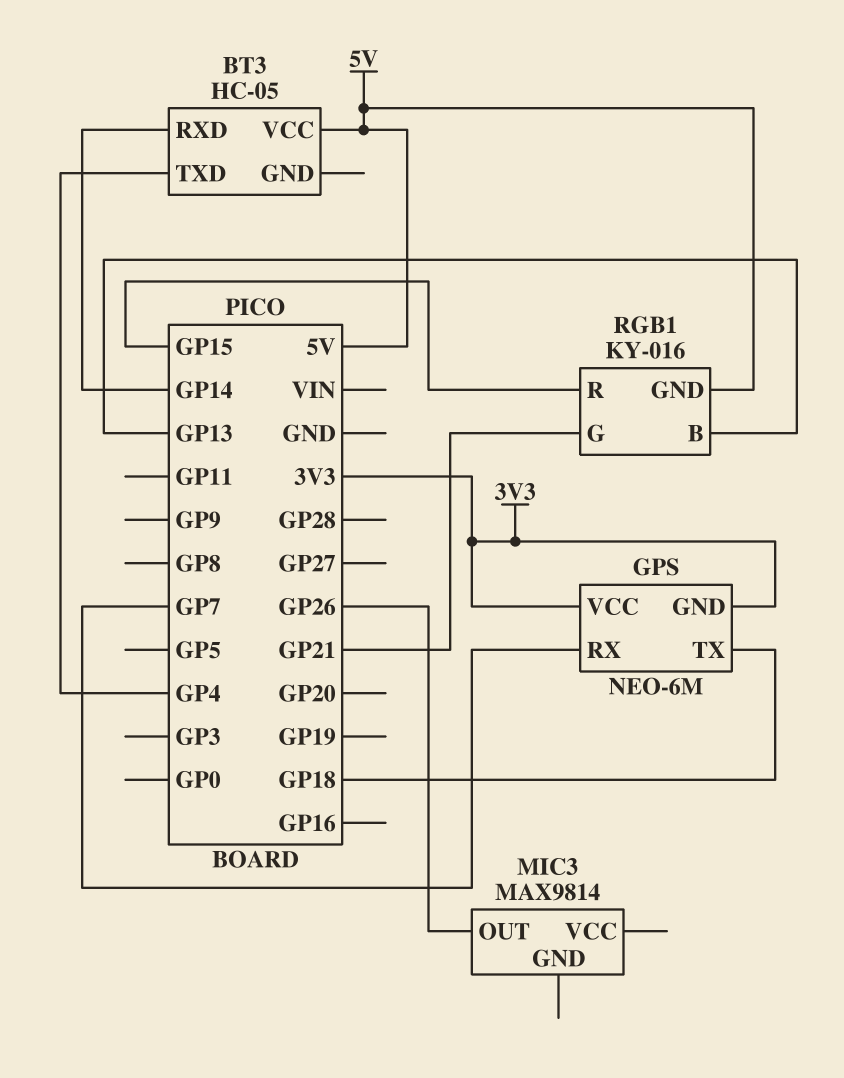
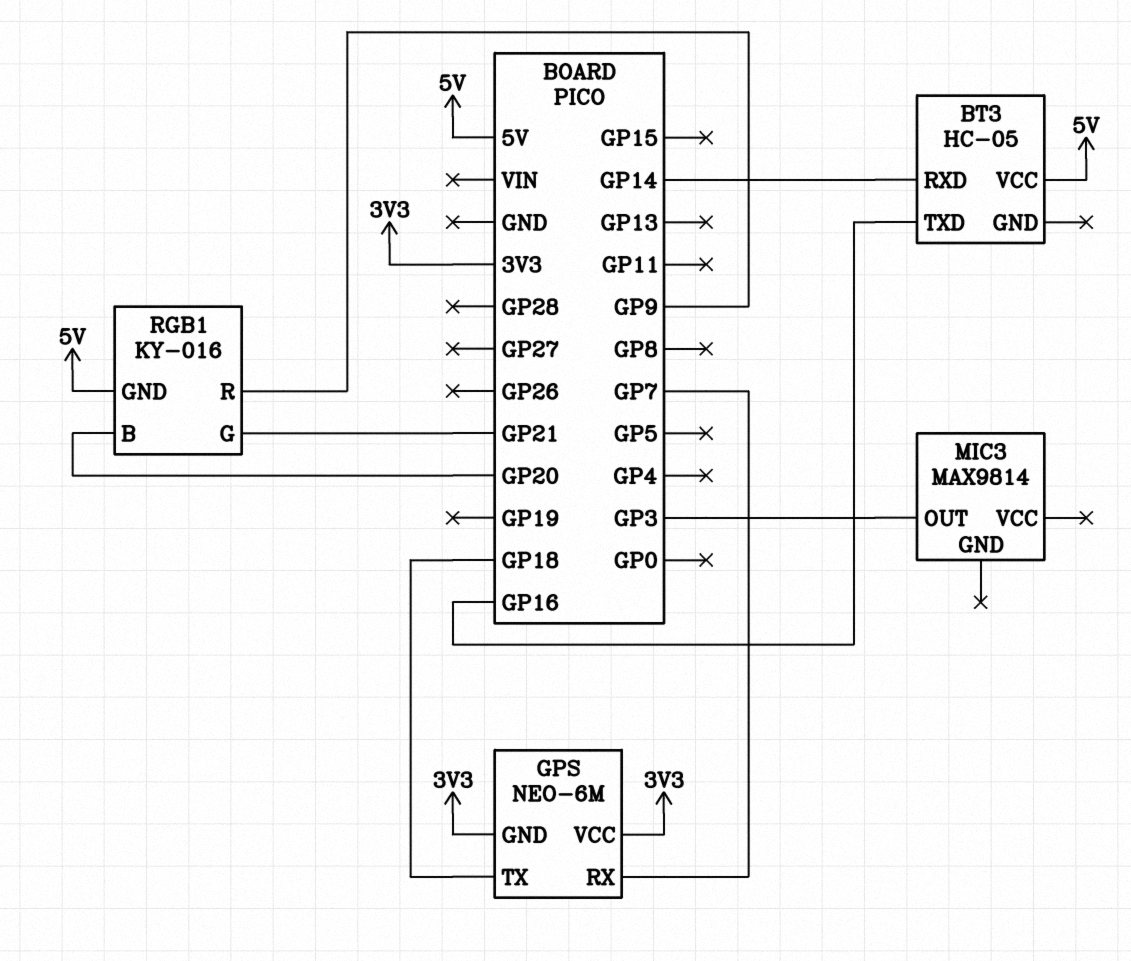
BT3 pin TXD: GP4 -> GP16
MIC3 pin OUT: GP26 -> GP3
RGB1 pin B: GP13 -> GP20
RGB1 pin R: GP15 -> GP9

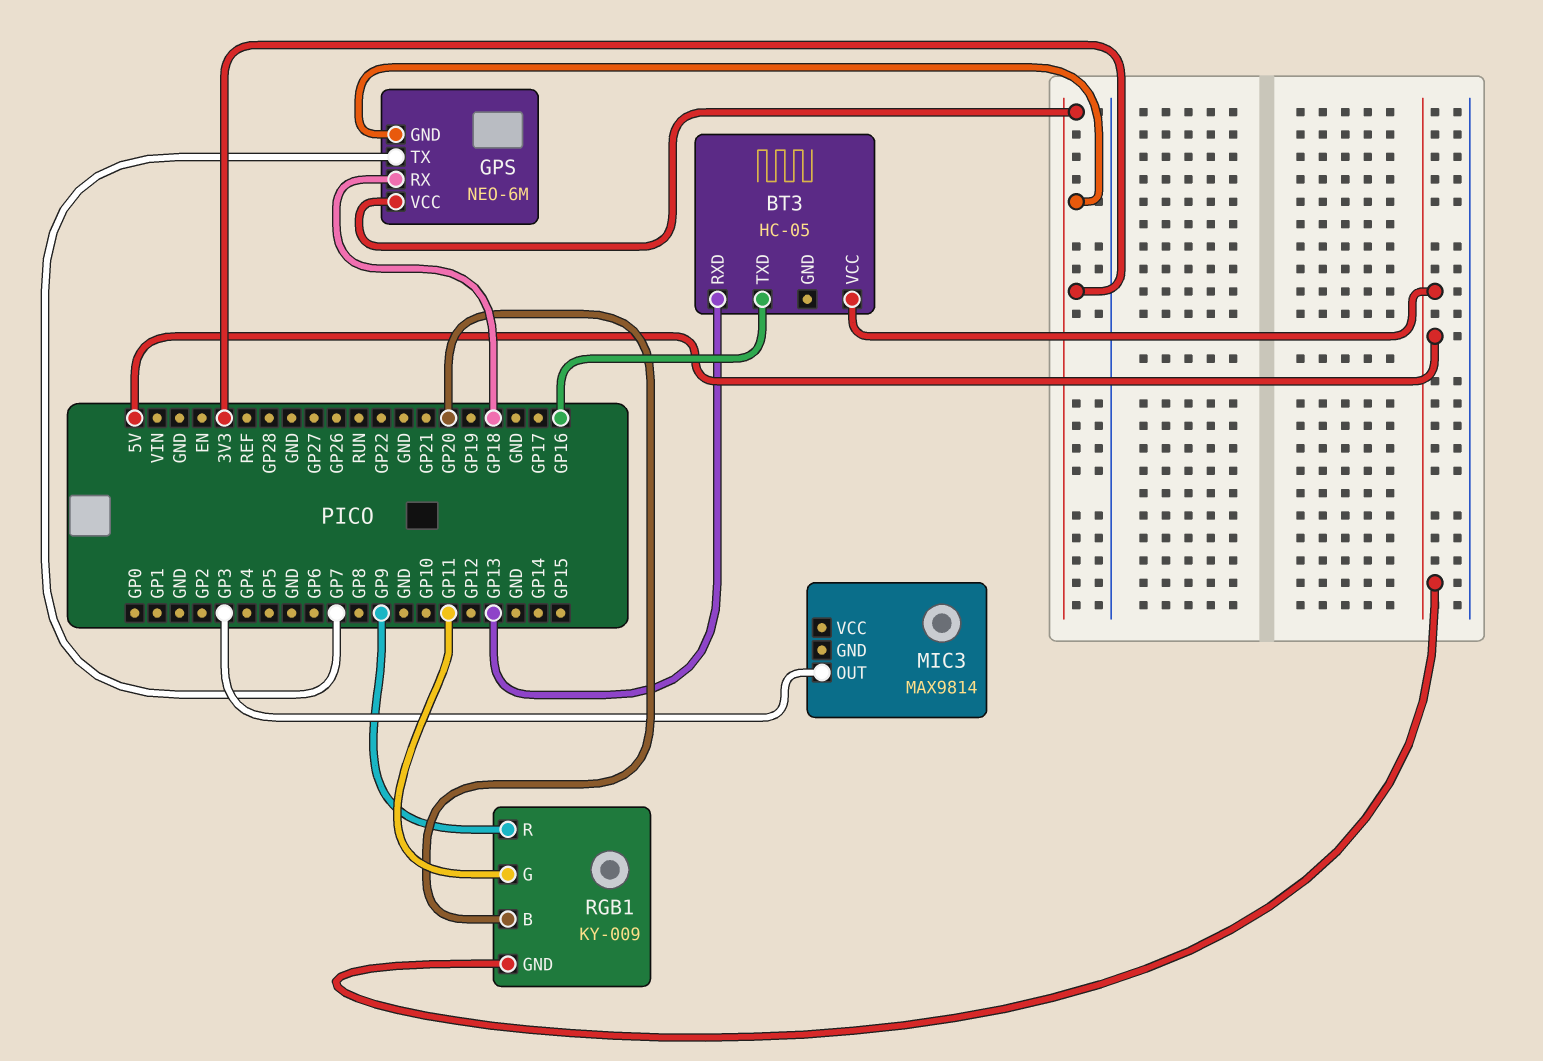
BT3 pin RXD: GP14 -> GP13
GPS pin RX: GP7 -> GP18
GPS pin TX: GP18 -> GP7
RGB1: KY-016 -> KY-009
RGB1 pin G: GP21 -> GP11

